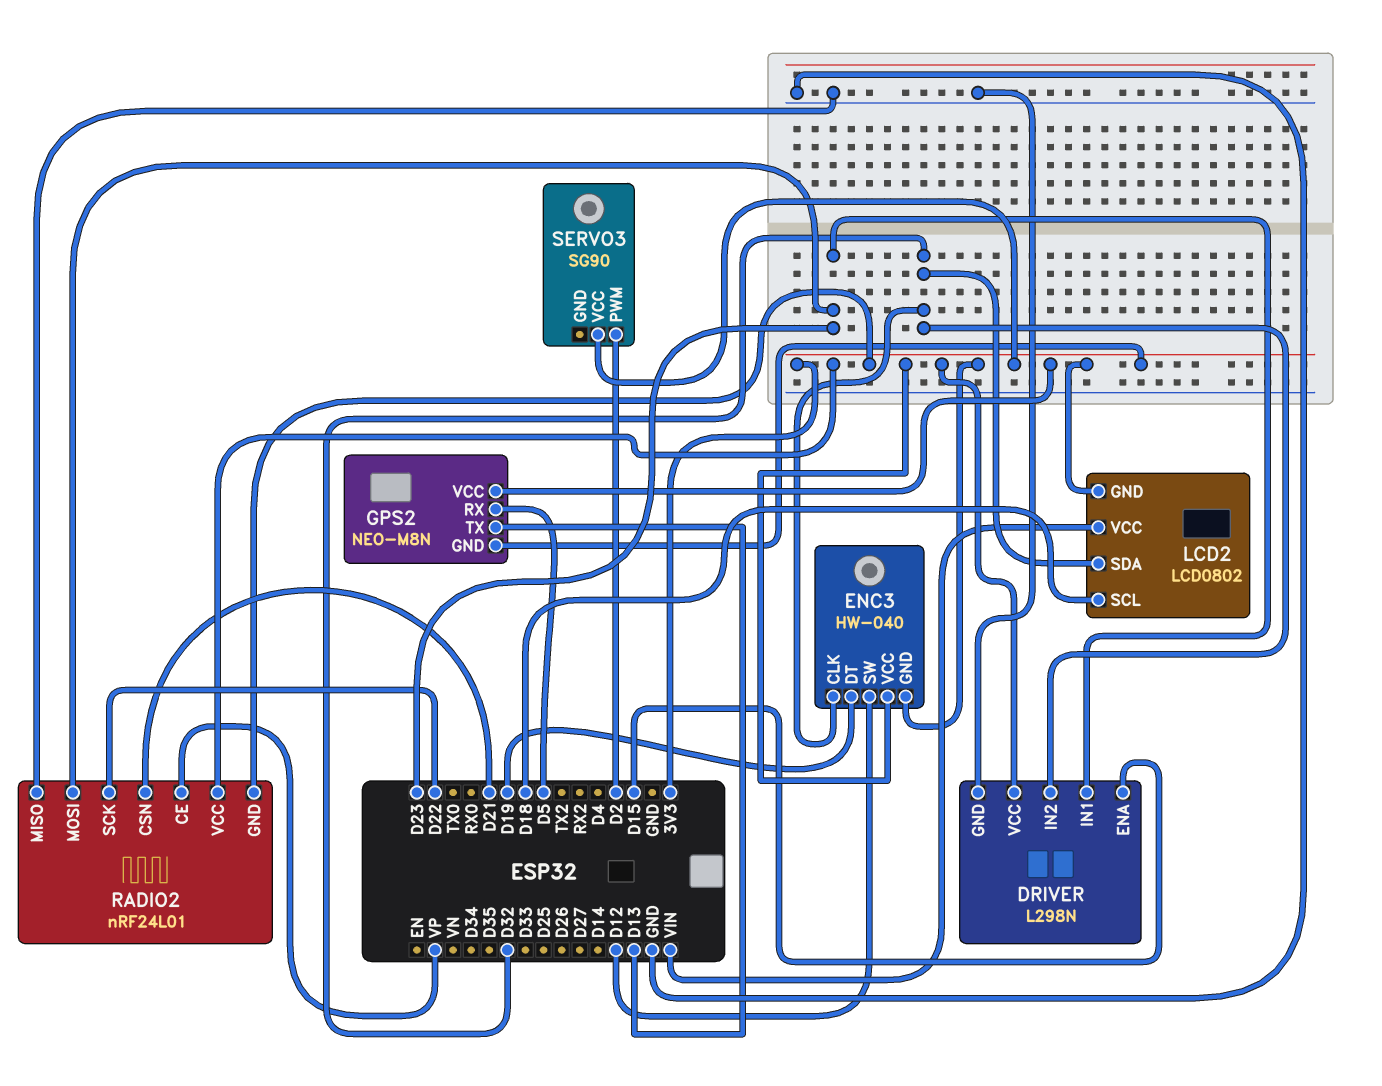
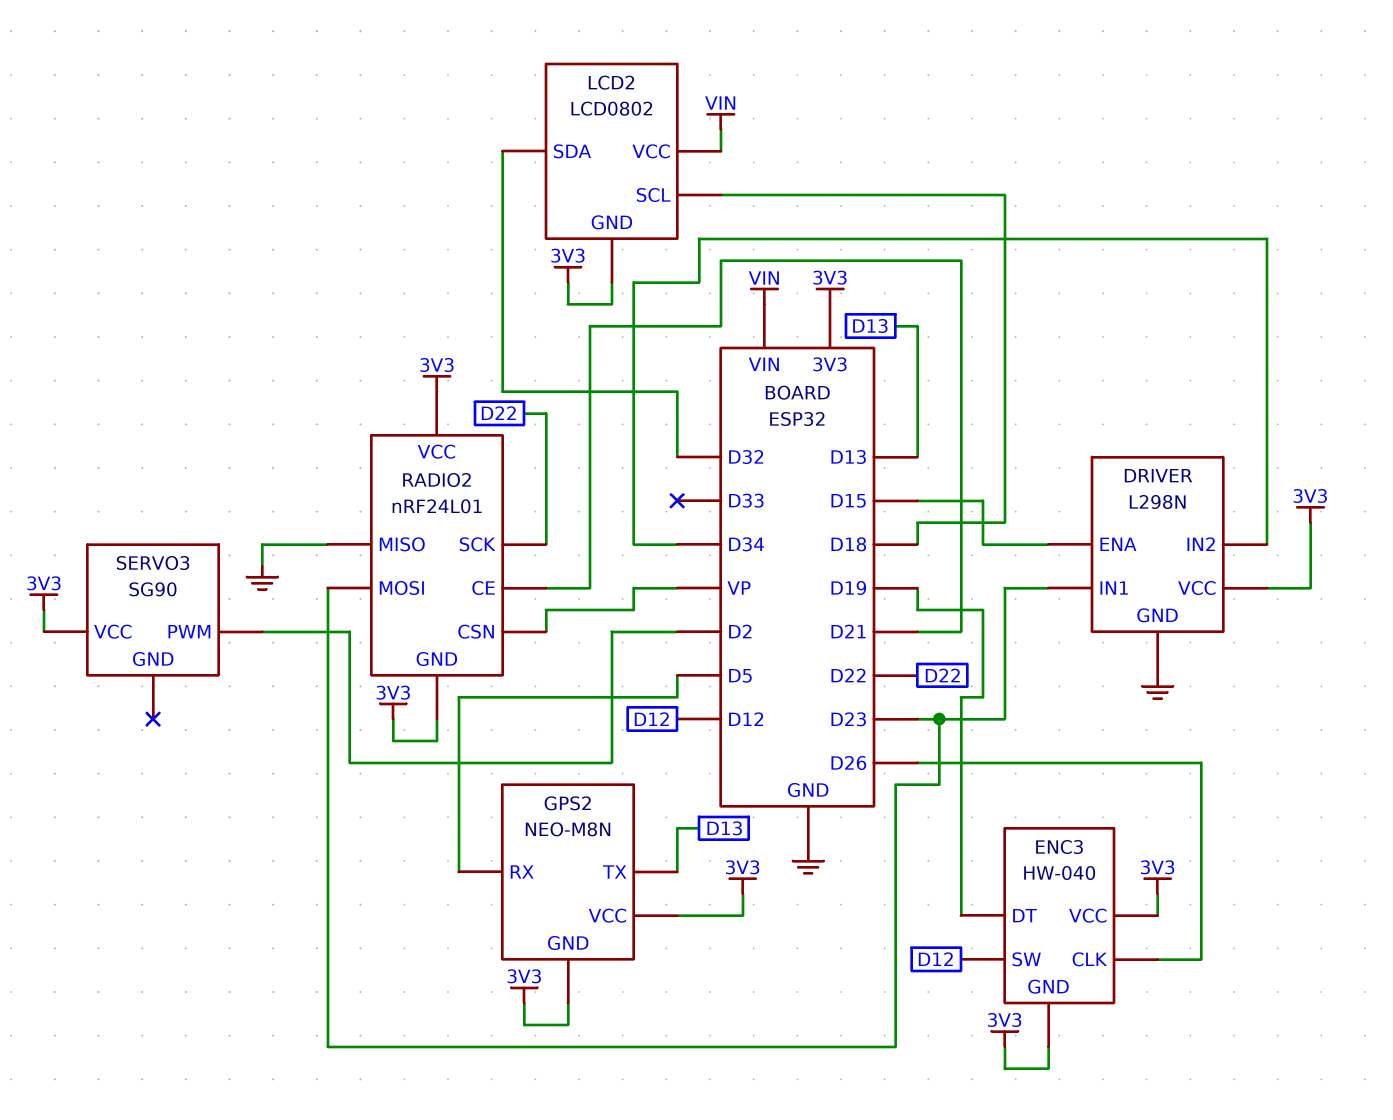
DRIVER pin IN2: D32 -> D34
ENC3 pin CLK: D32 -> D26
RADIO2 pin CE: VP -> D21
RADIO2 pin CSN: D21 -> VP

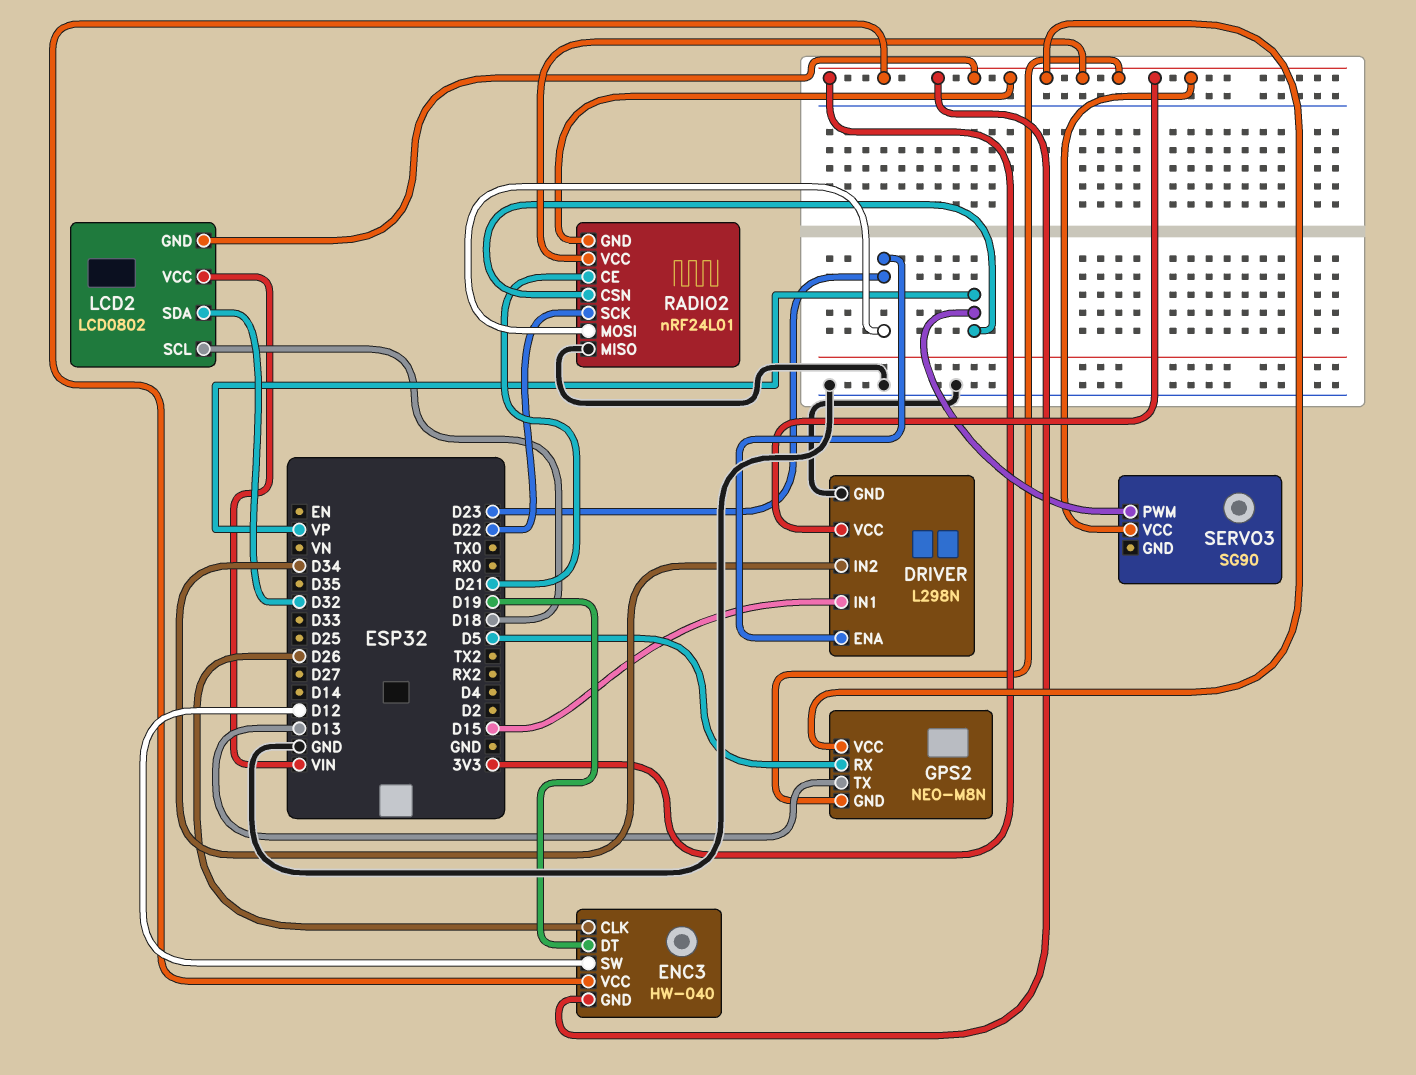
DRIVER pin ENA: D15 -> D23
DRIVER pin IN1: D23 -> D15
SERVO3 pin PWM: D2 -> VP

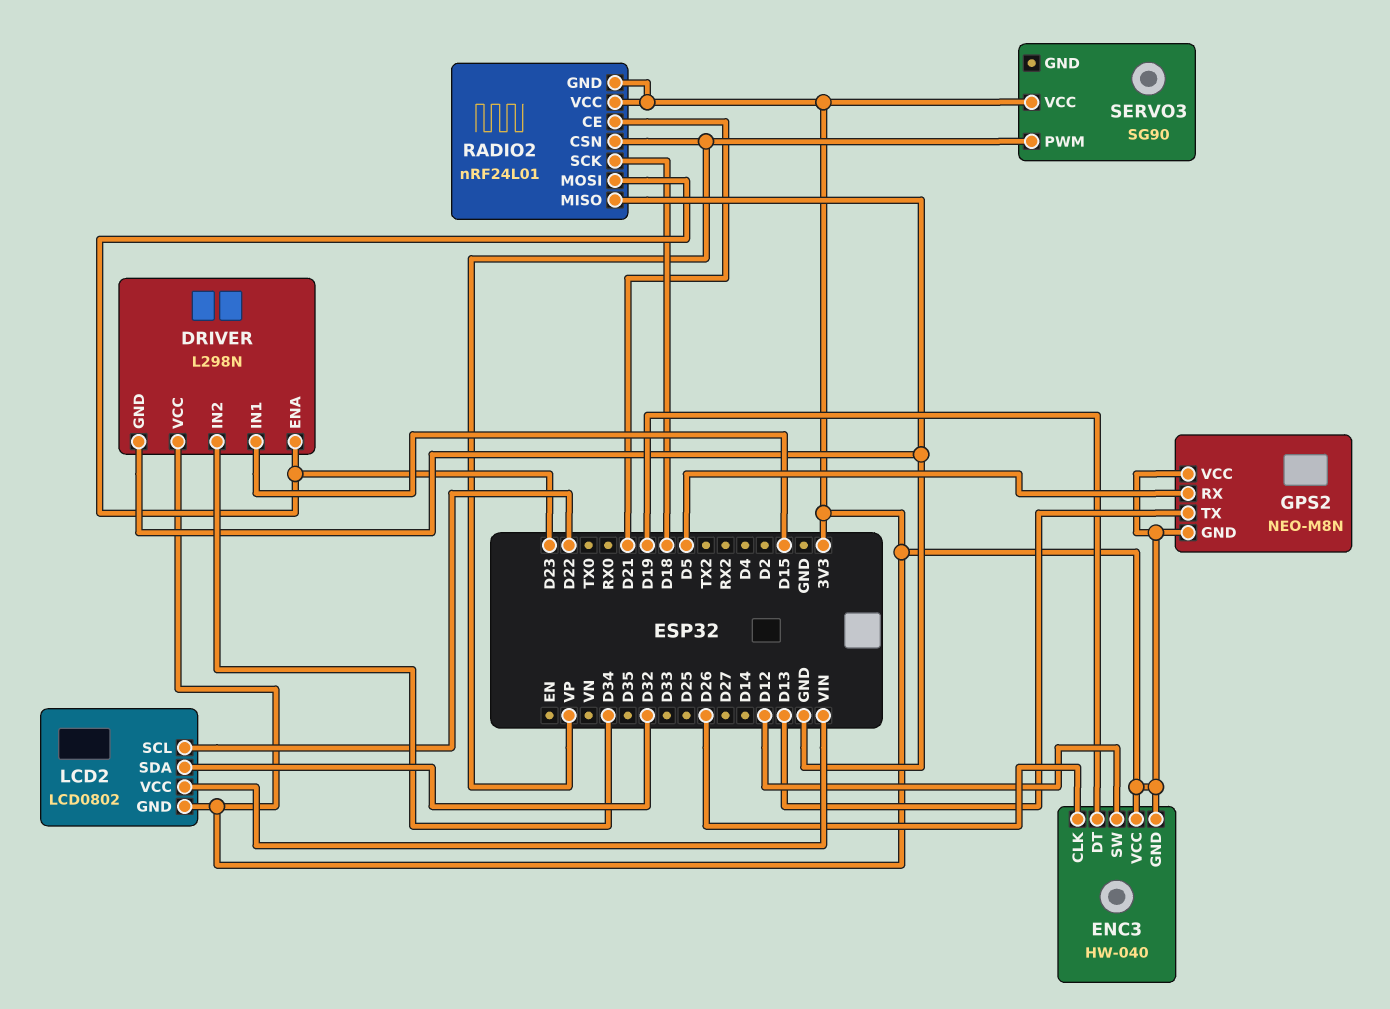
LCD2 pin SCL: D18 -> D22
RADIO2 pin SCK: D22 -> D18

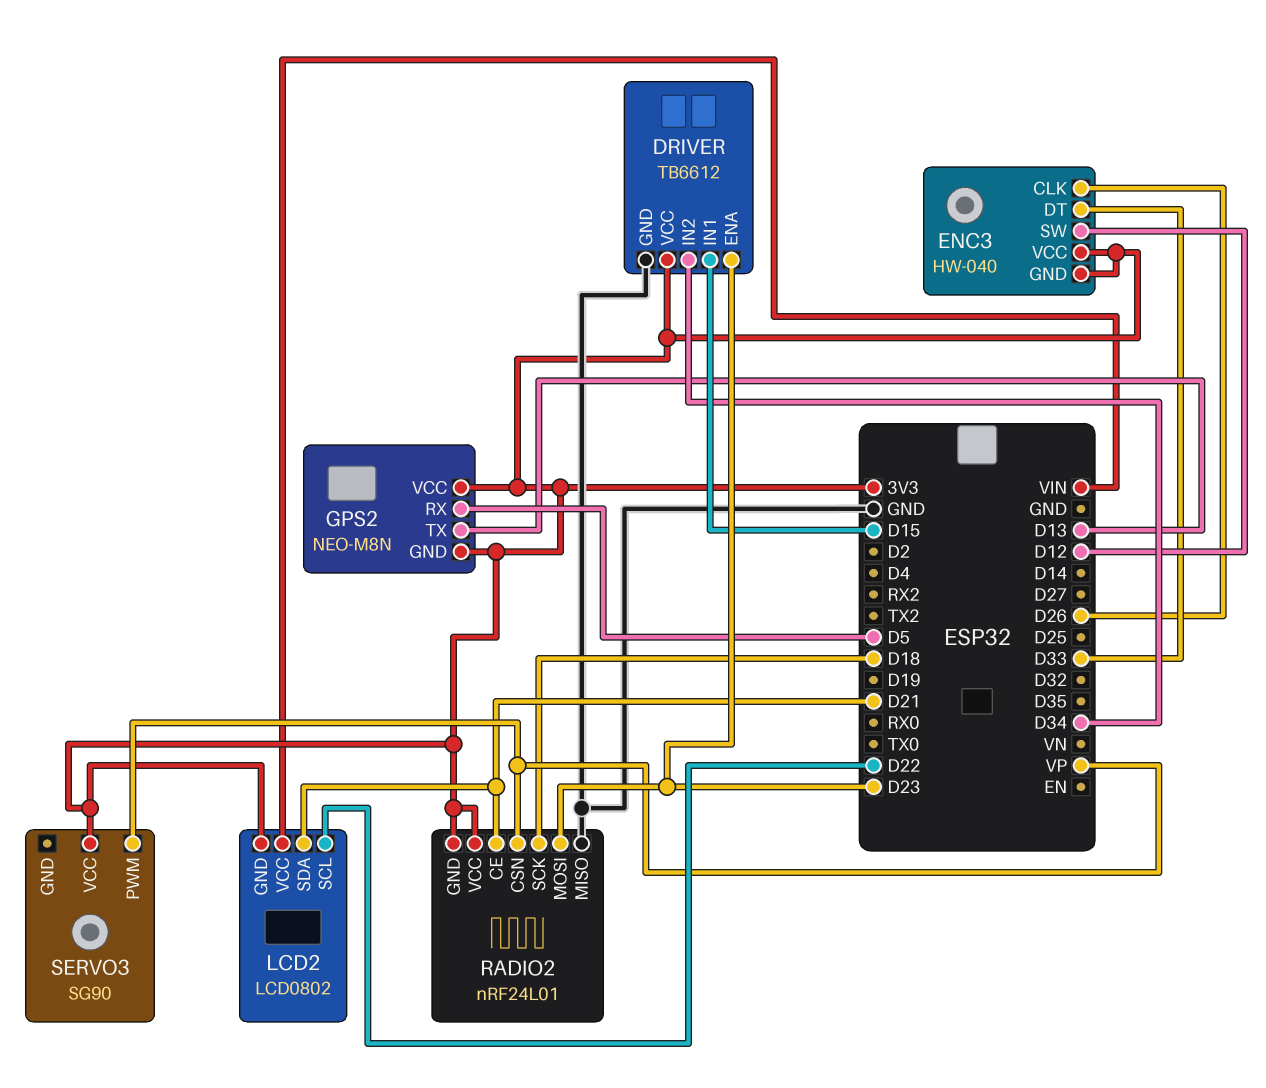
DRIVER: L298N -> TB6612
ENC3 pin DT: D19 -> D33
LCD2 pin SDA: D32 -> D21

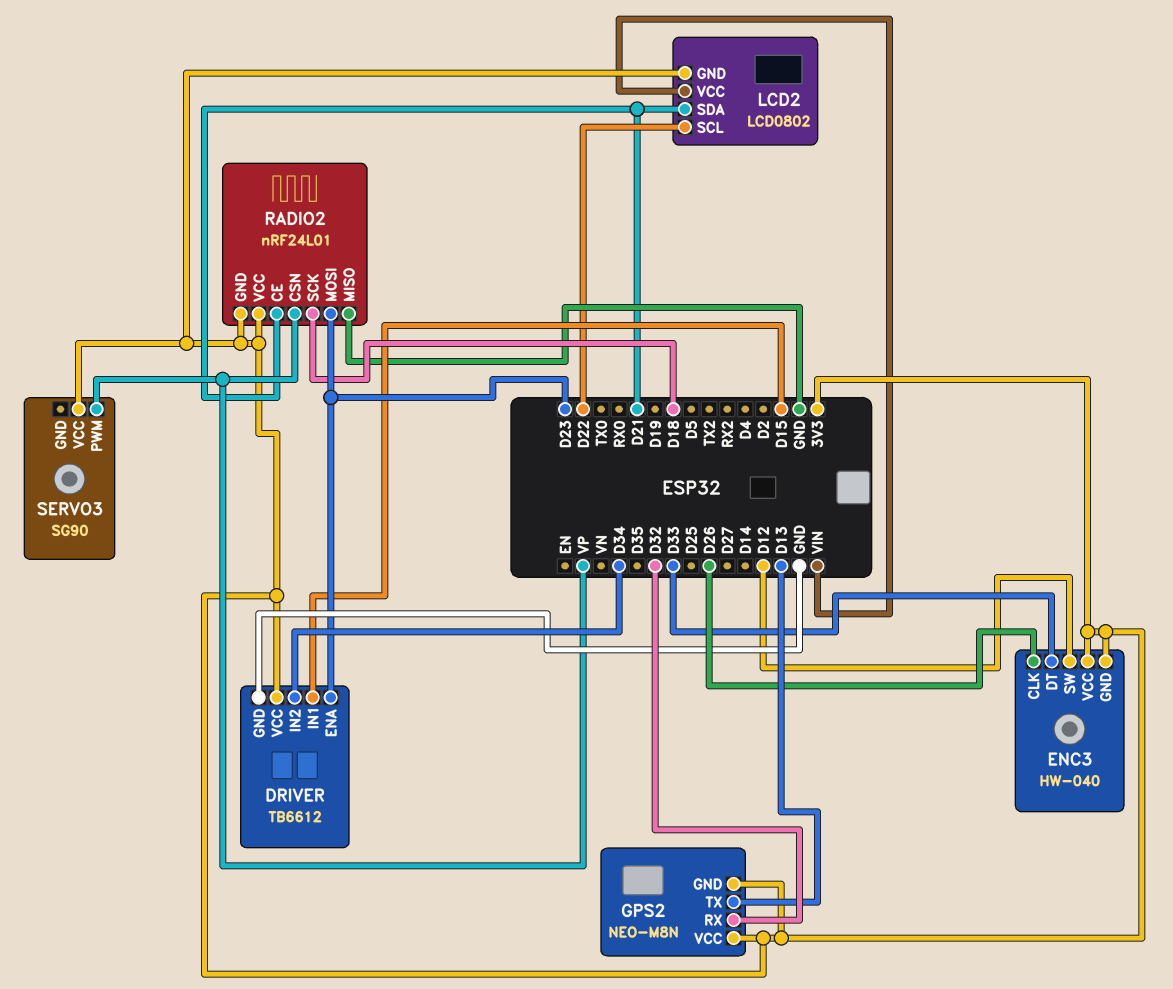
GPS2 pin RX: D5 -> D32

